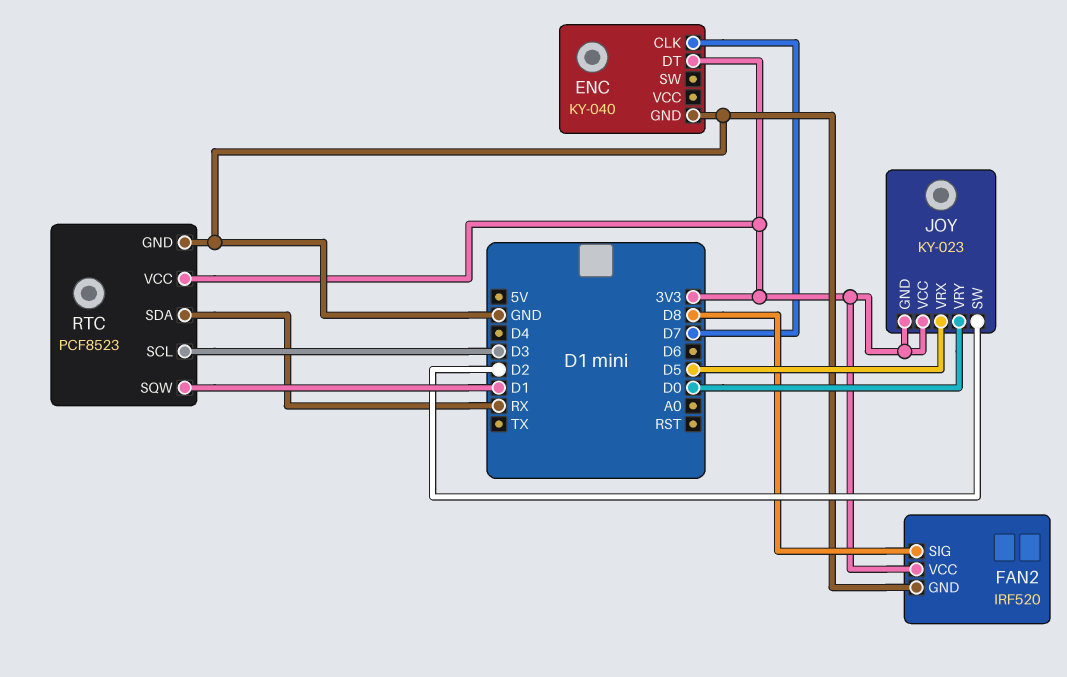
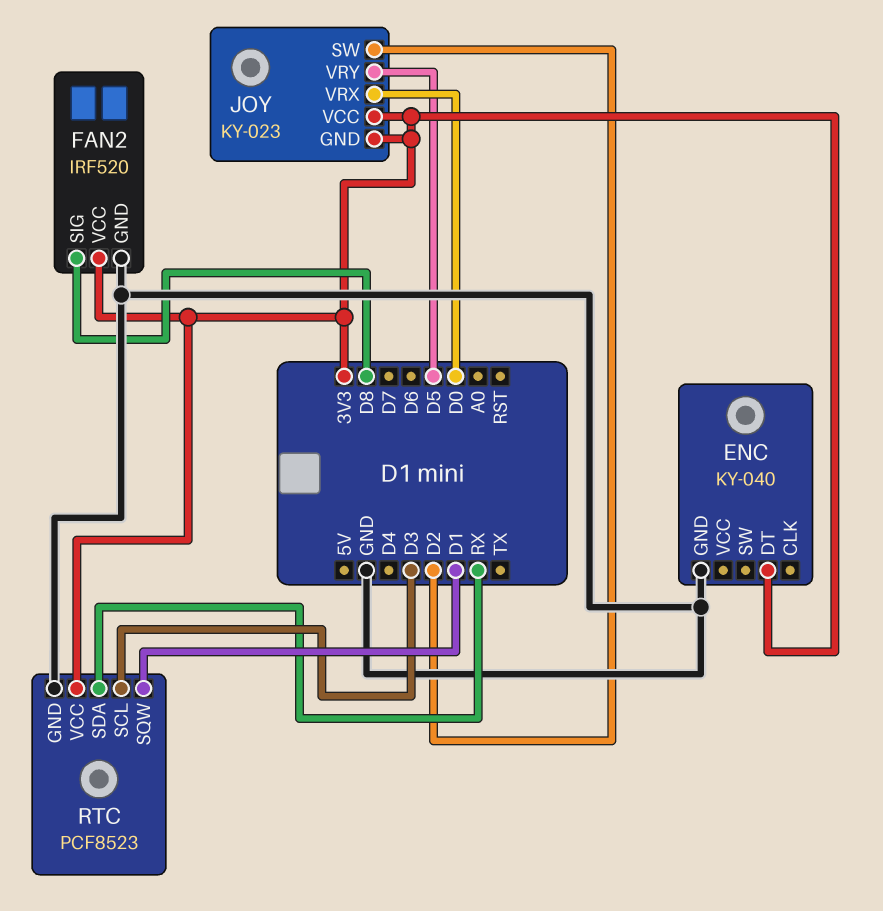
ENC pin CLK: D7 -> none
JOY pin VRX: D5 -> D0
JOY pin VRY: D0 -> D5

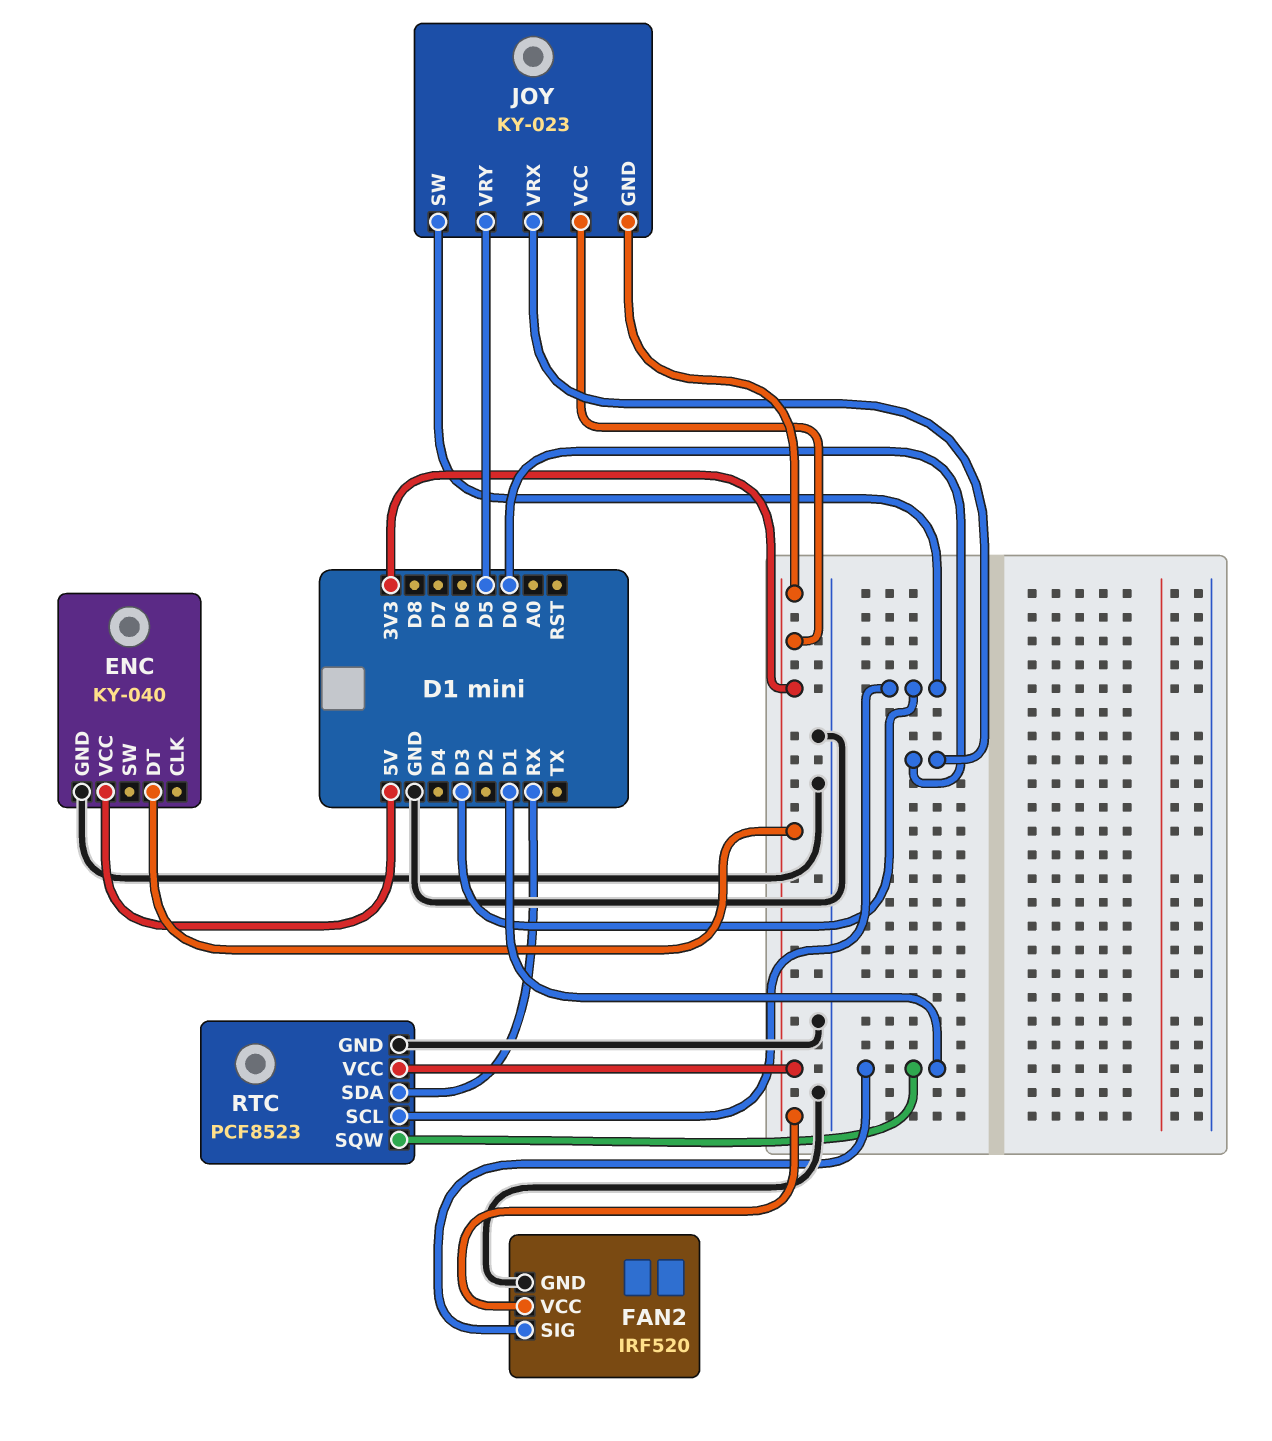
ENC pin VCC: none -> 5V
FAN2 pin SIG: D8 -> D1
JOY pin SW: D2 -> D3

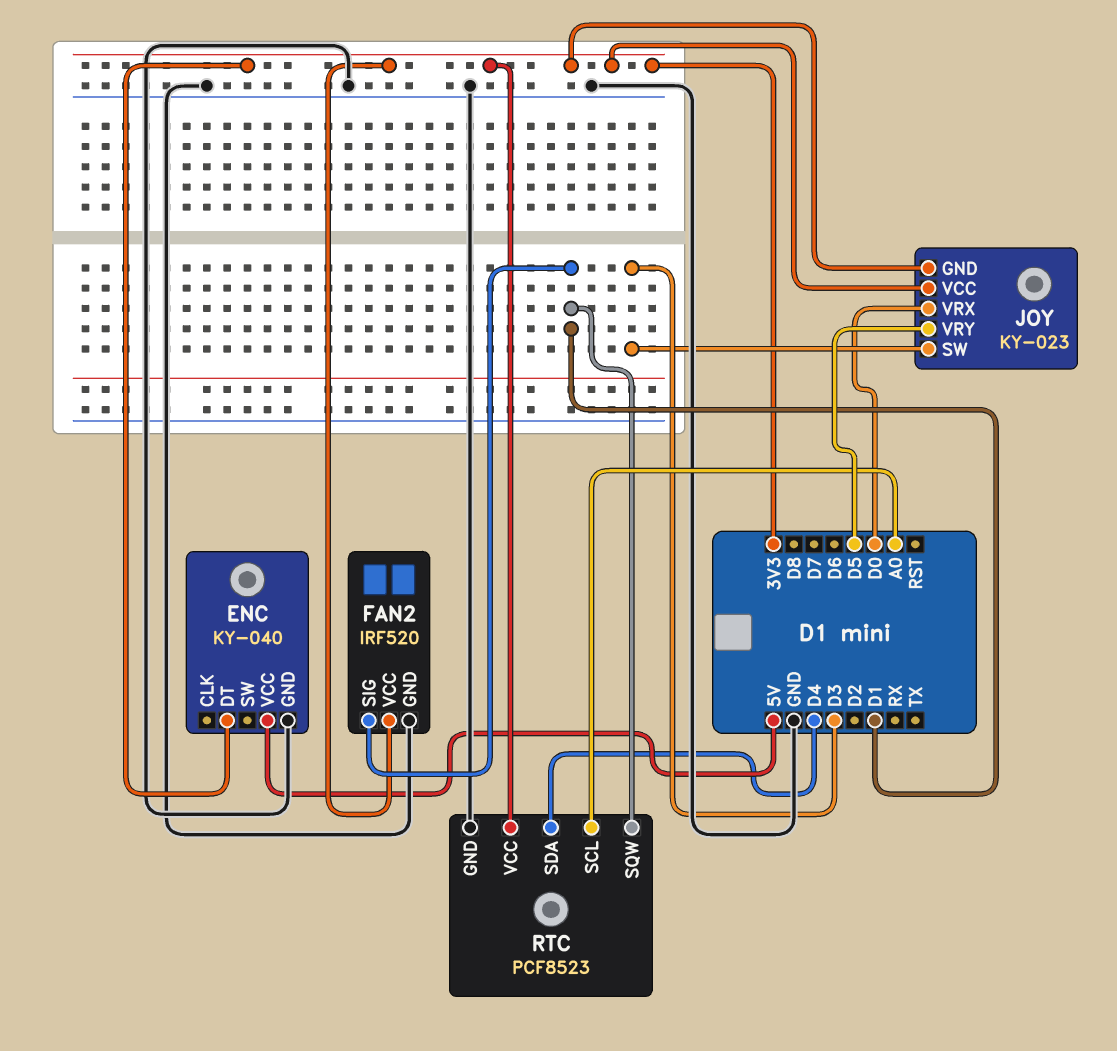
RTC pin SCL: D3 -> A0
RTC pin SDA: RX -> D4

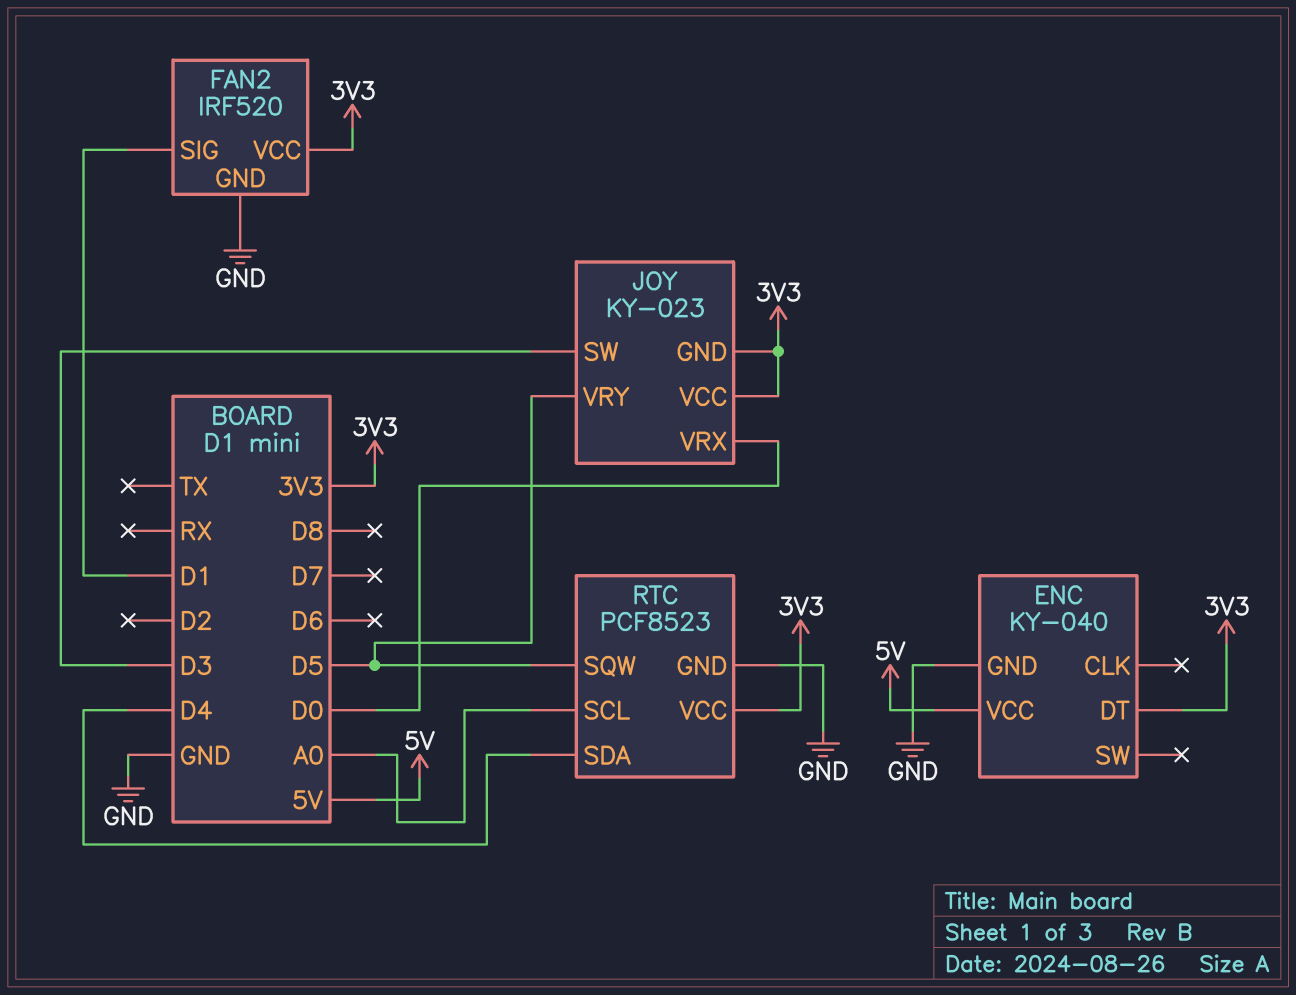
RTC pin SQW: D1 -> D5

